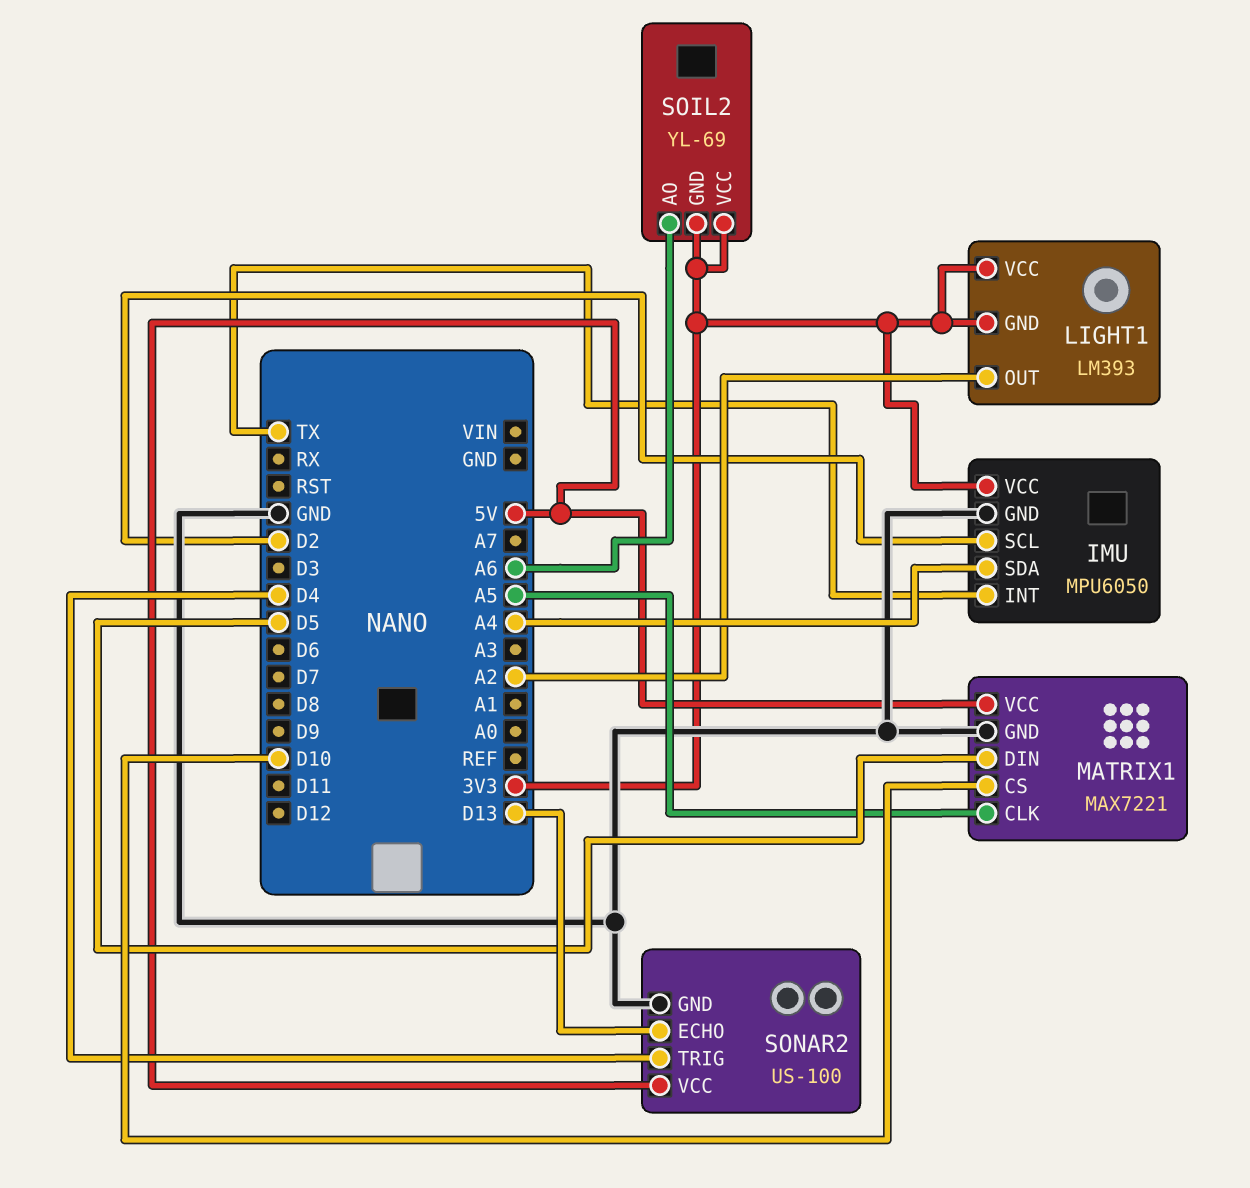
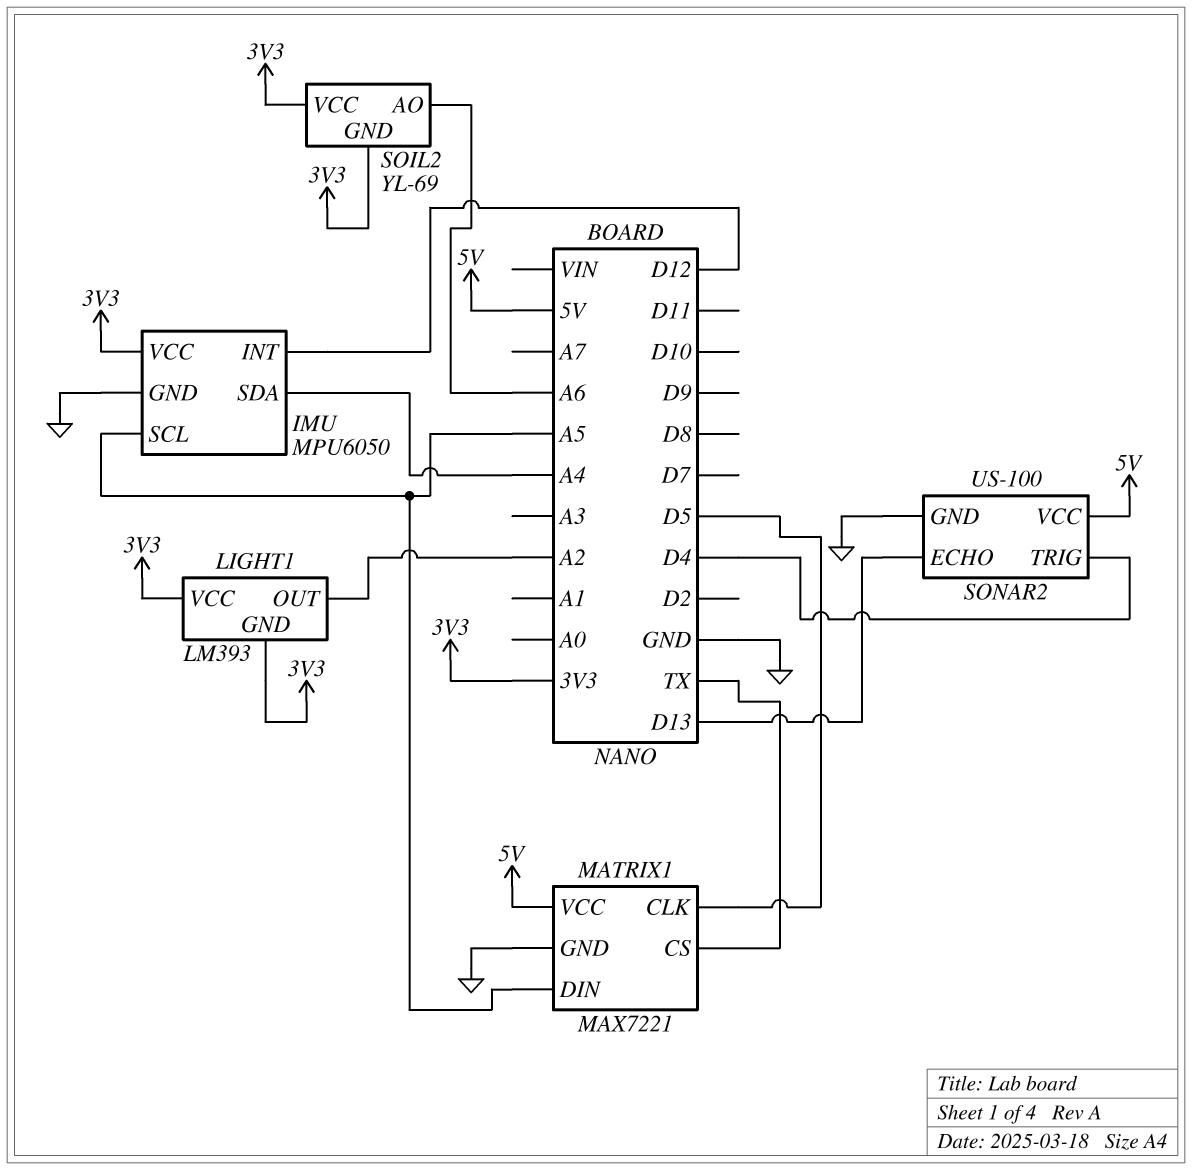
IMU pin INT: TX -> D12
IMU pin SCL: D2 -> A5
MATRIX1 pin CLK: A5 -> D5
MATRIX1 pin CS: D10 -> TX
MATRIX1 pin DIN: D5 -> A5

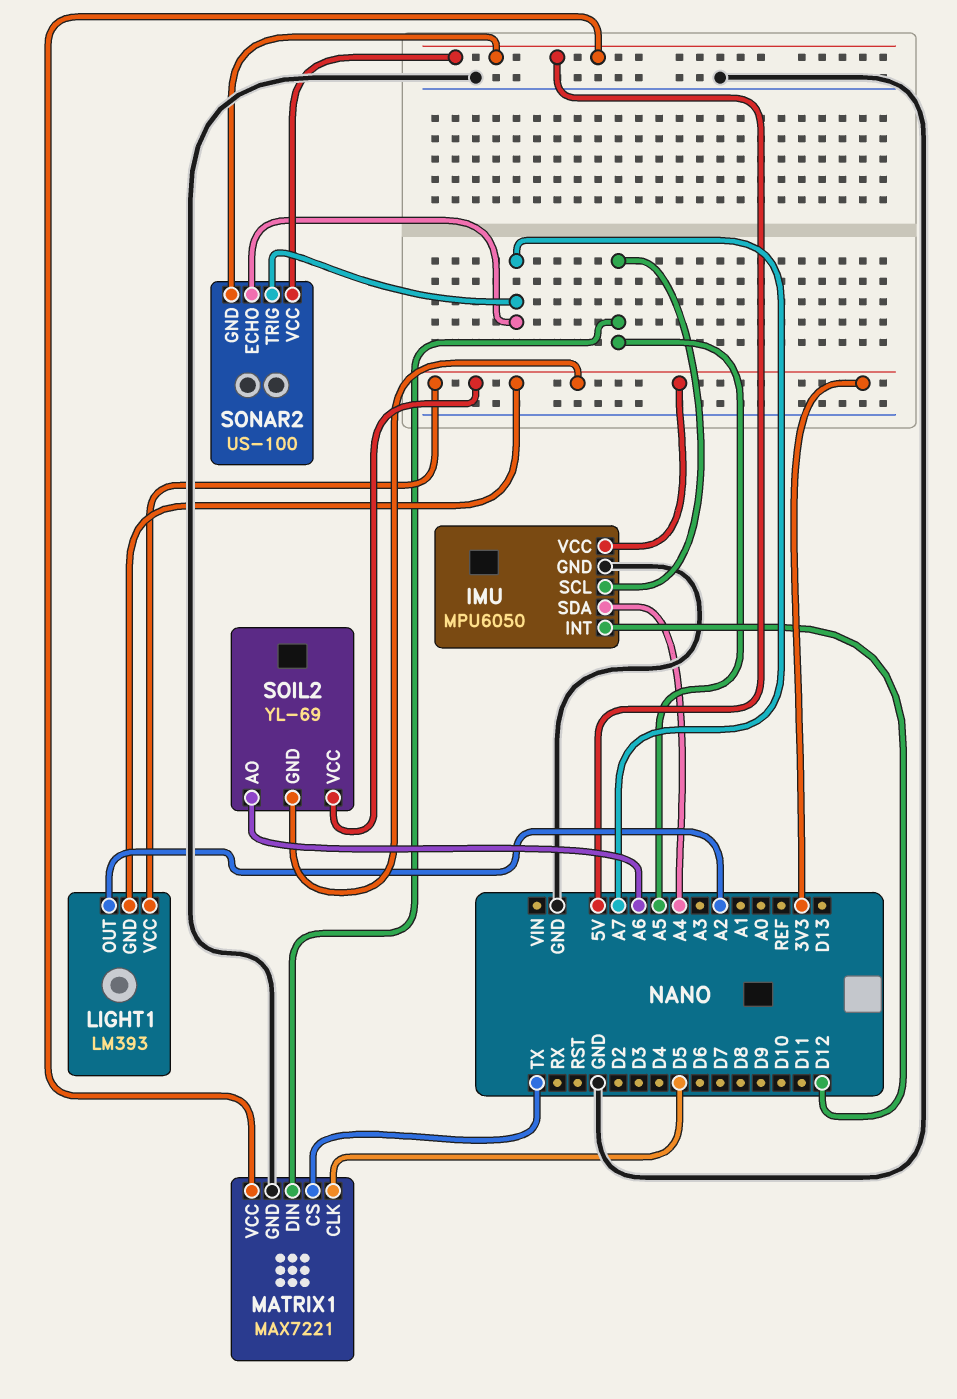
SONAR2 pin ECHO: D13 -> A7
SONAR2 pin GND: GND -> 5V
SONAR2 pin TRIG: D4 -> A7

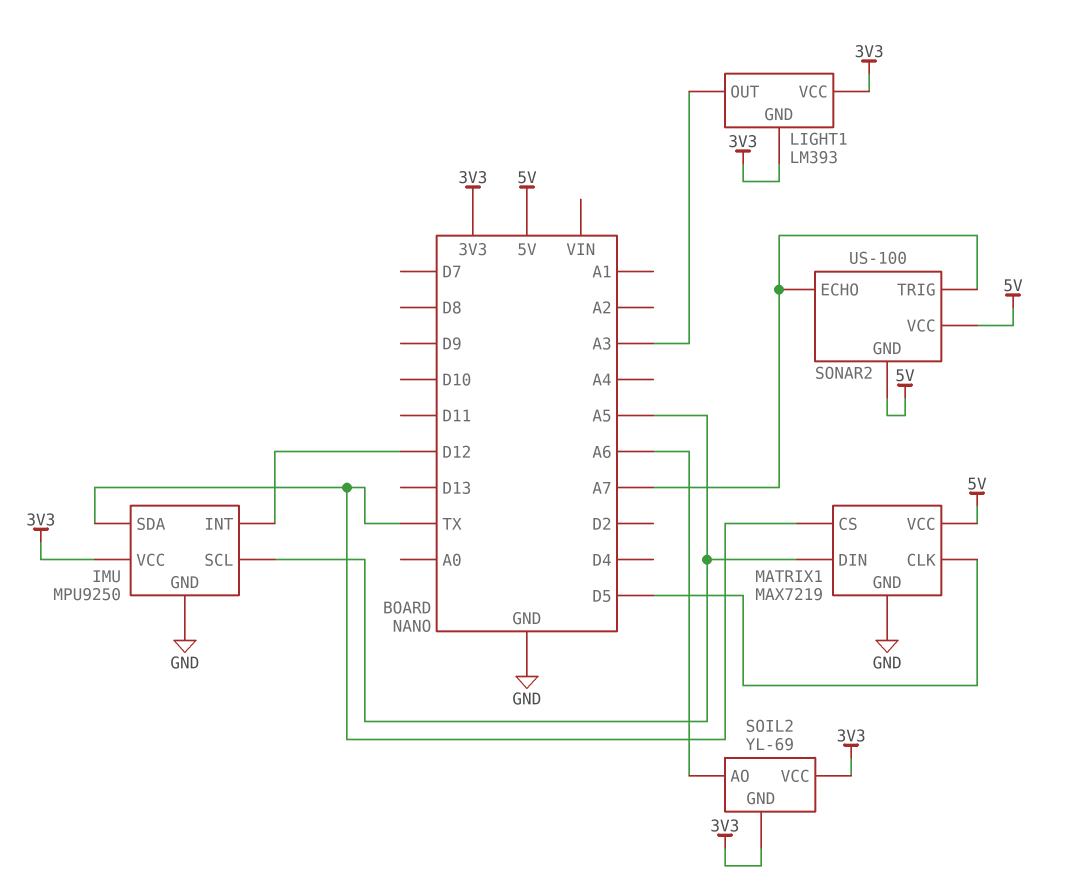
IMU: MPU6050 -> MPU9250
IMU pin SDA: A4 -> TX
LIGHT1 pin OUT: A2 -> A3
MATRIX1: MAX7221 -> MAX7219

